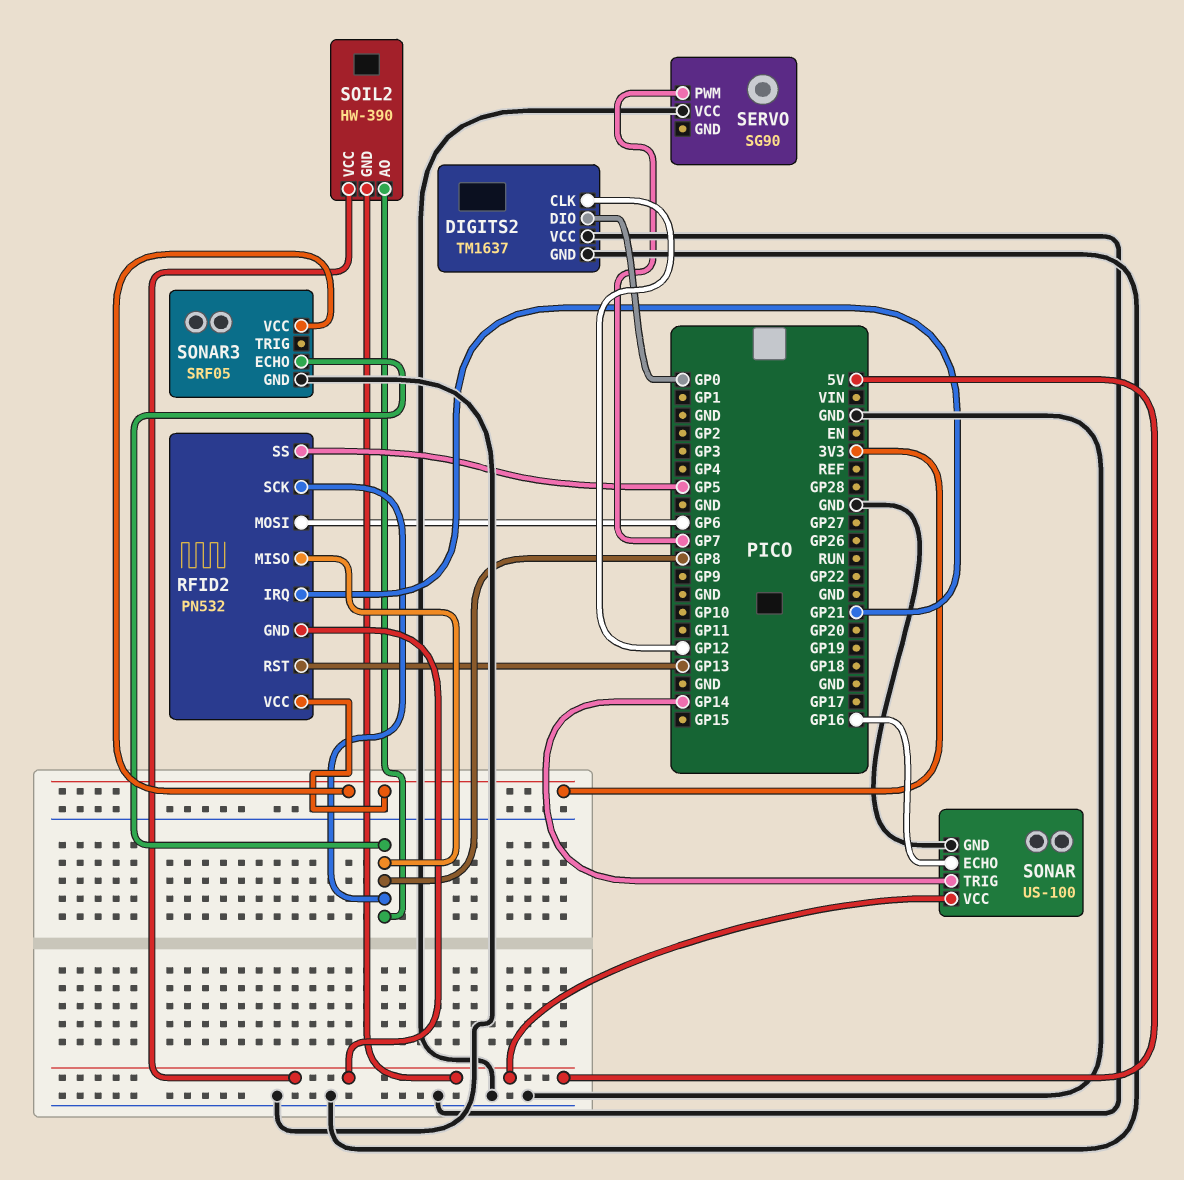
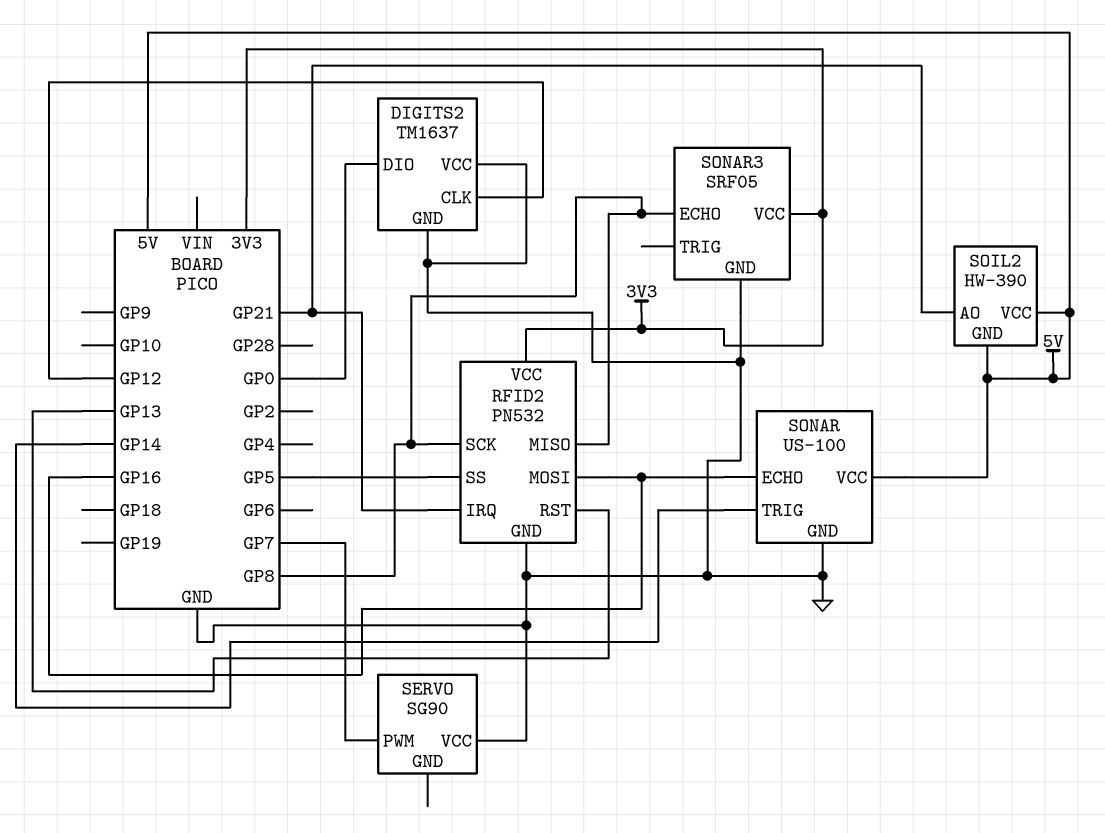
RFID2 pin GND: 5V -> GND
RFID2 pin MOSI: GP6 -> GP16
SOIL2 pin AO: GP8 -> GP21

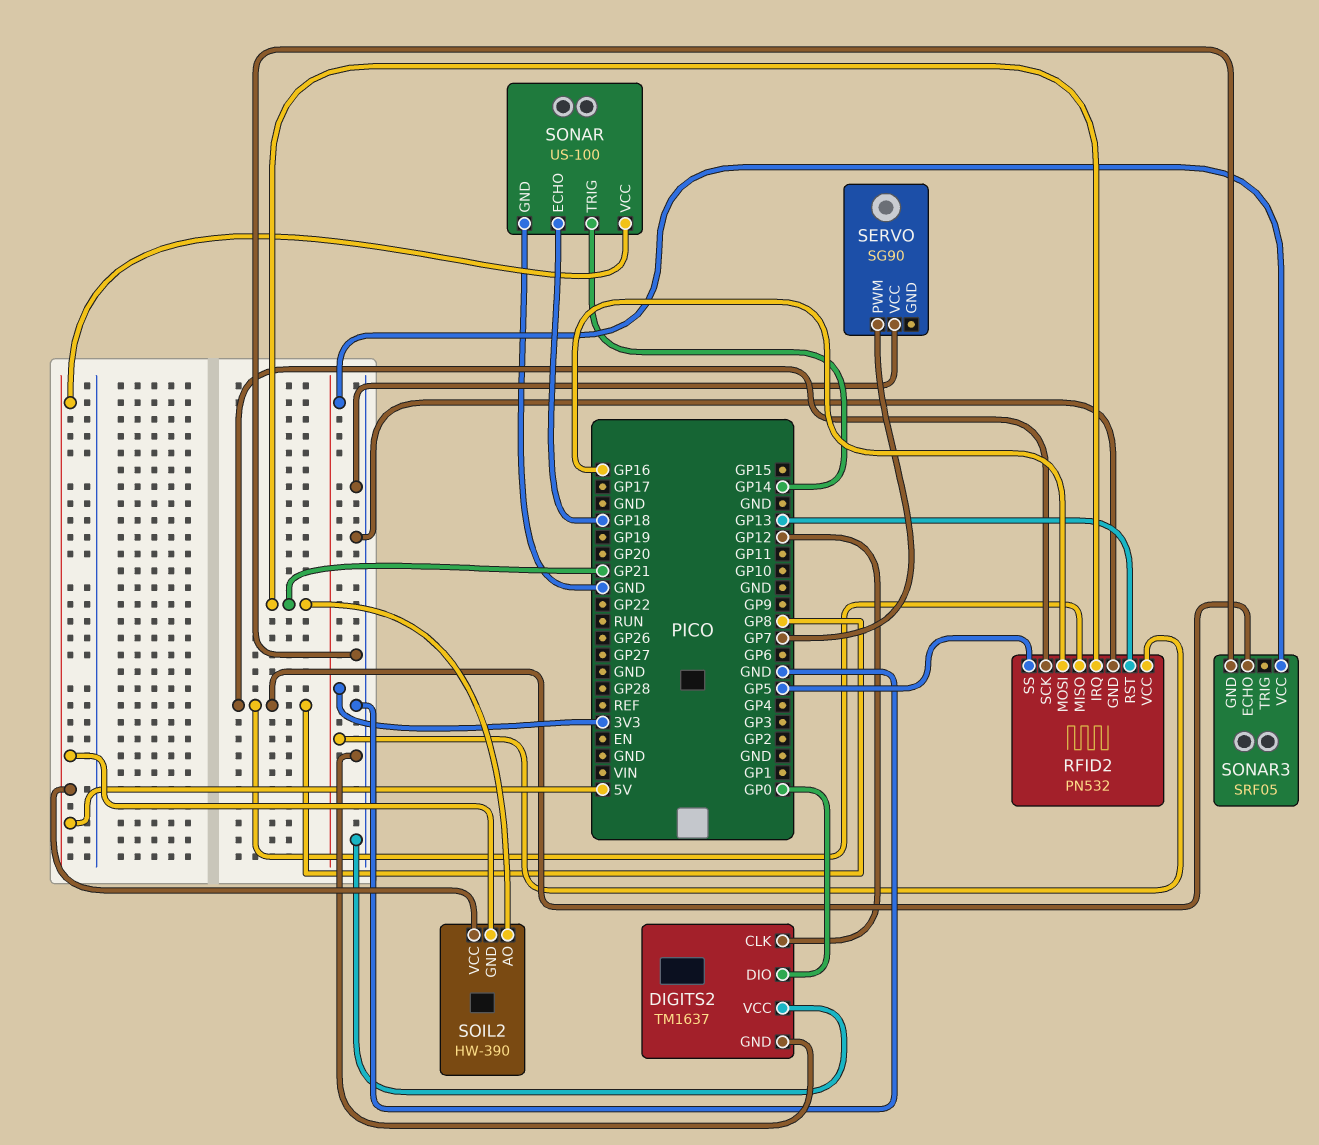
SONAR pin ECHO: GP16 -> GP18

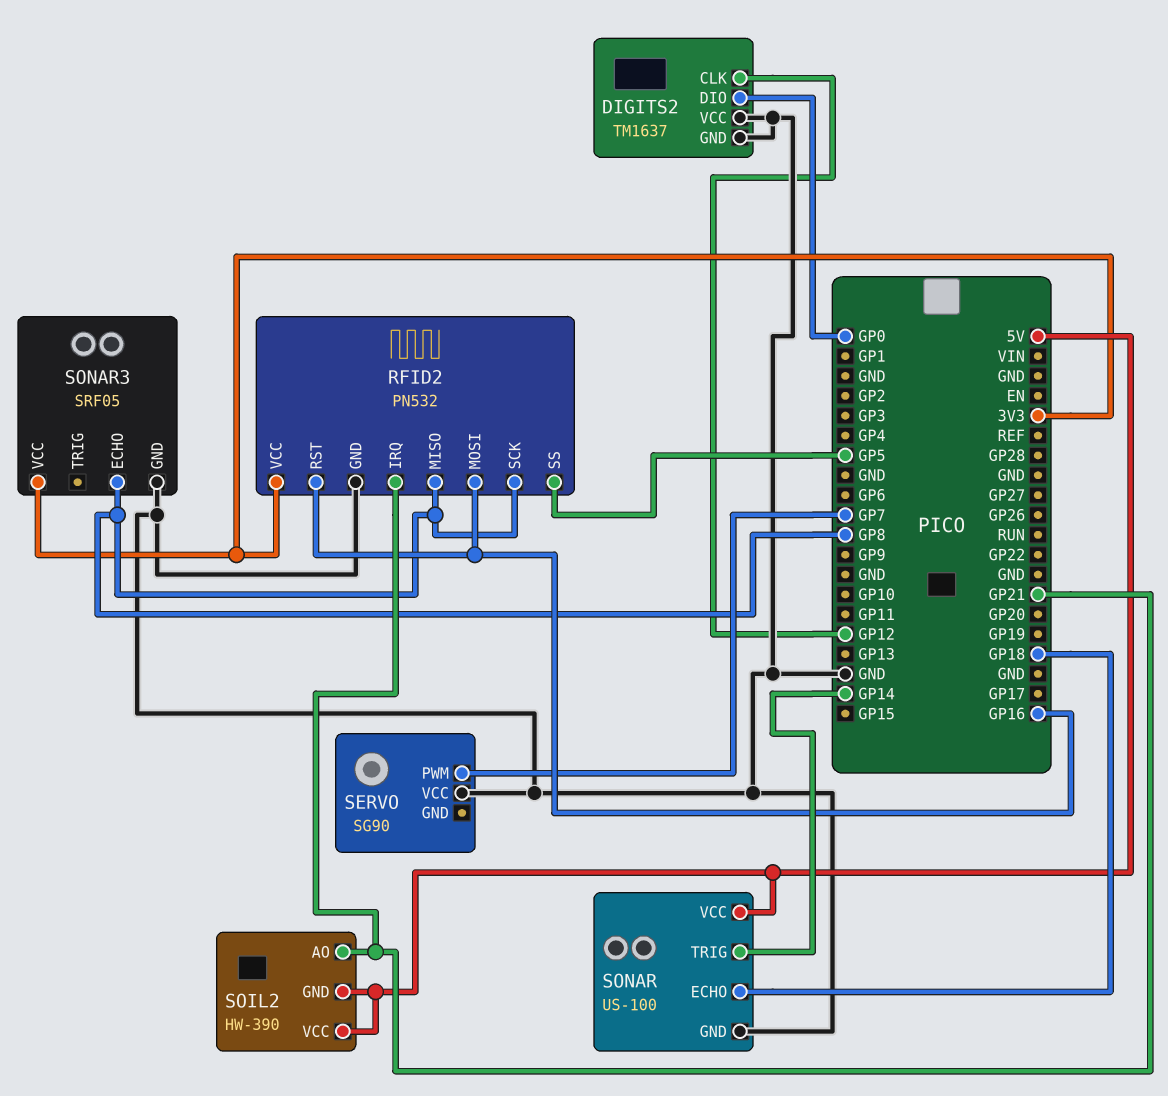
RFID2 pin RST: GP13 -> GP16

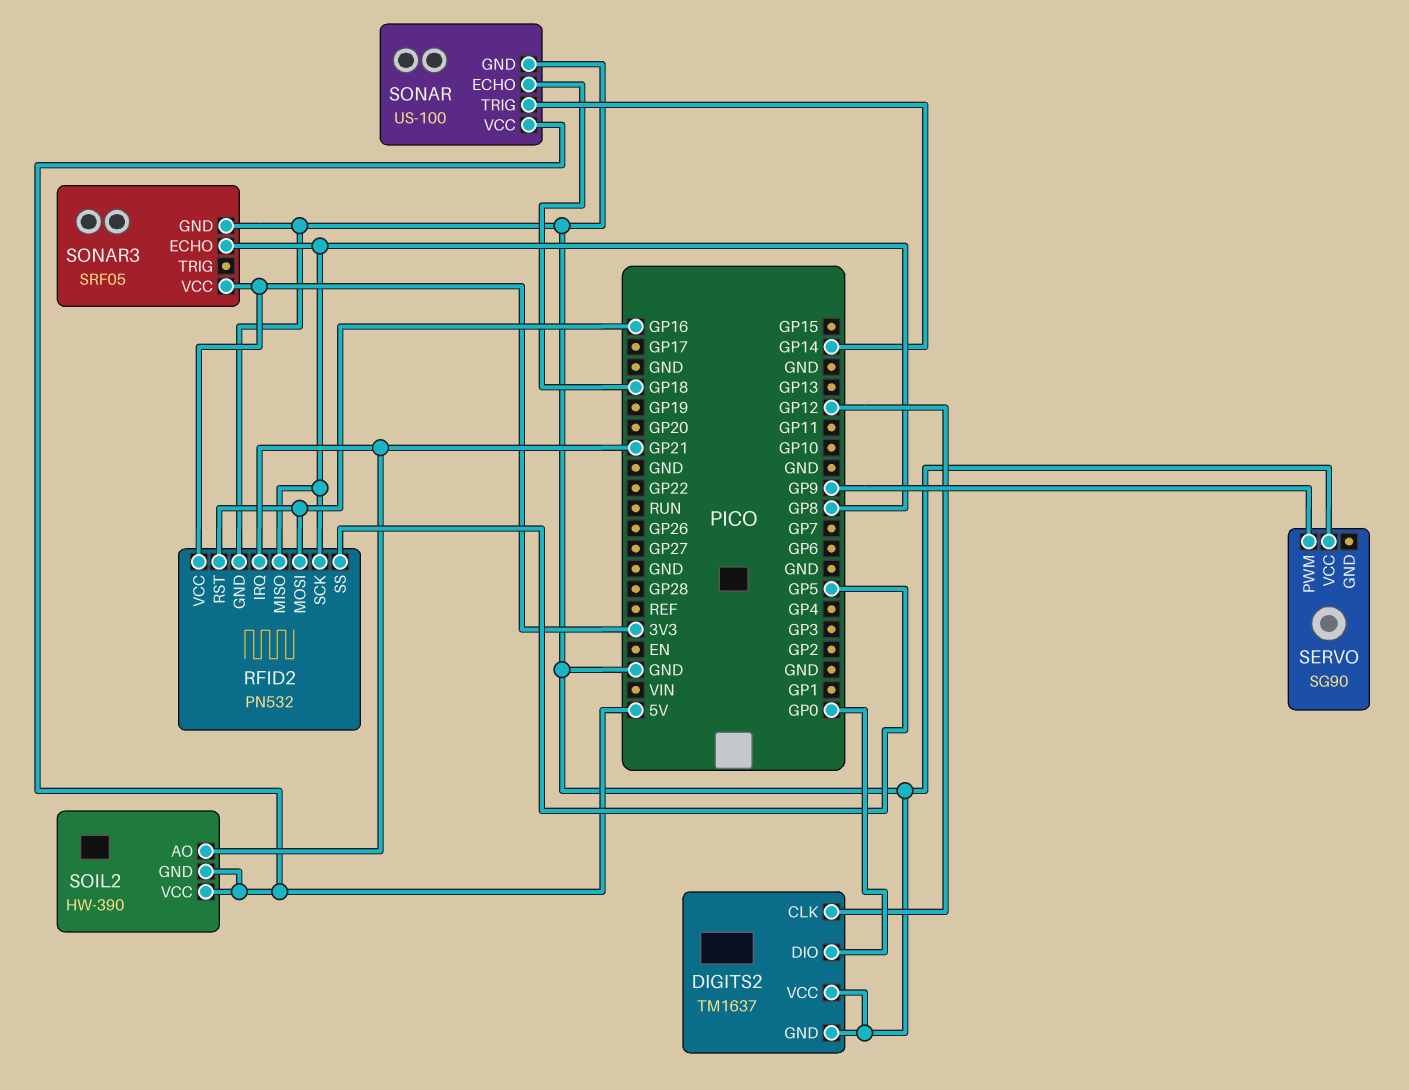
SERVO pin PWM: GP7 -> GP9

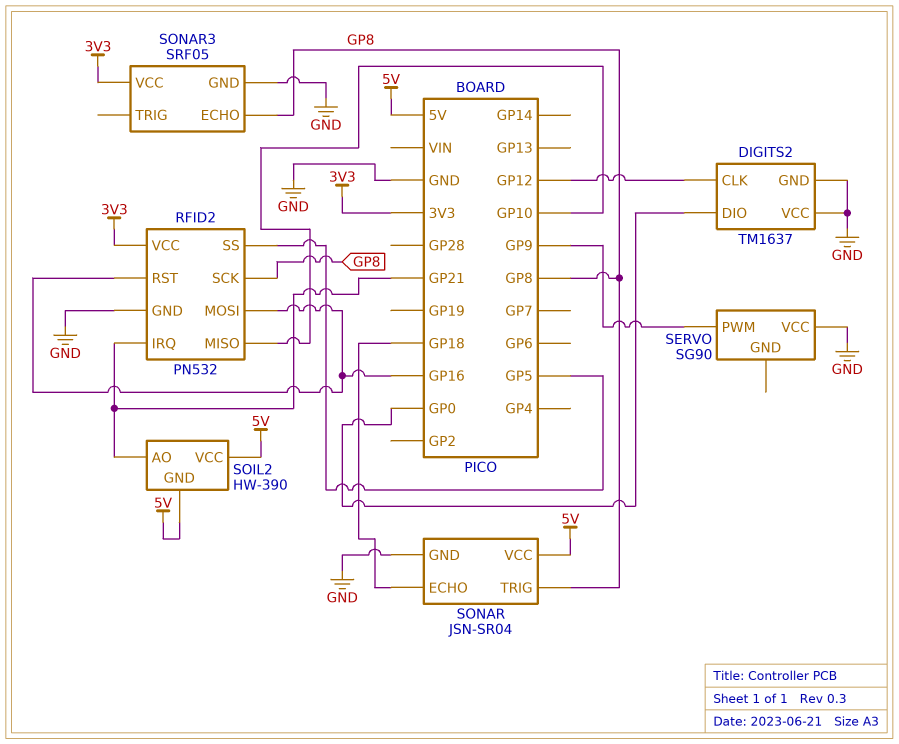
RFID2 pin MISO: GP8 -> GP10
SONAR: US-100 -> JSN-SR04
SONAR pin TRIG: GP14 -> GP8

